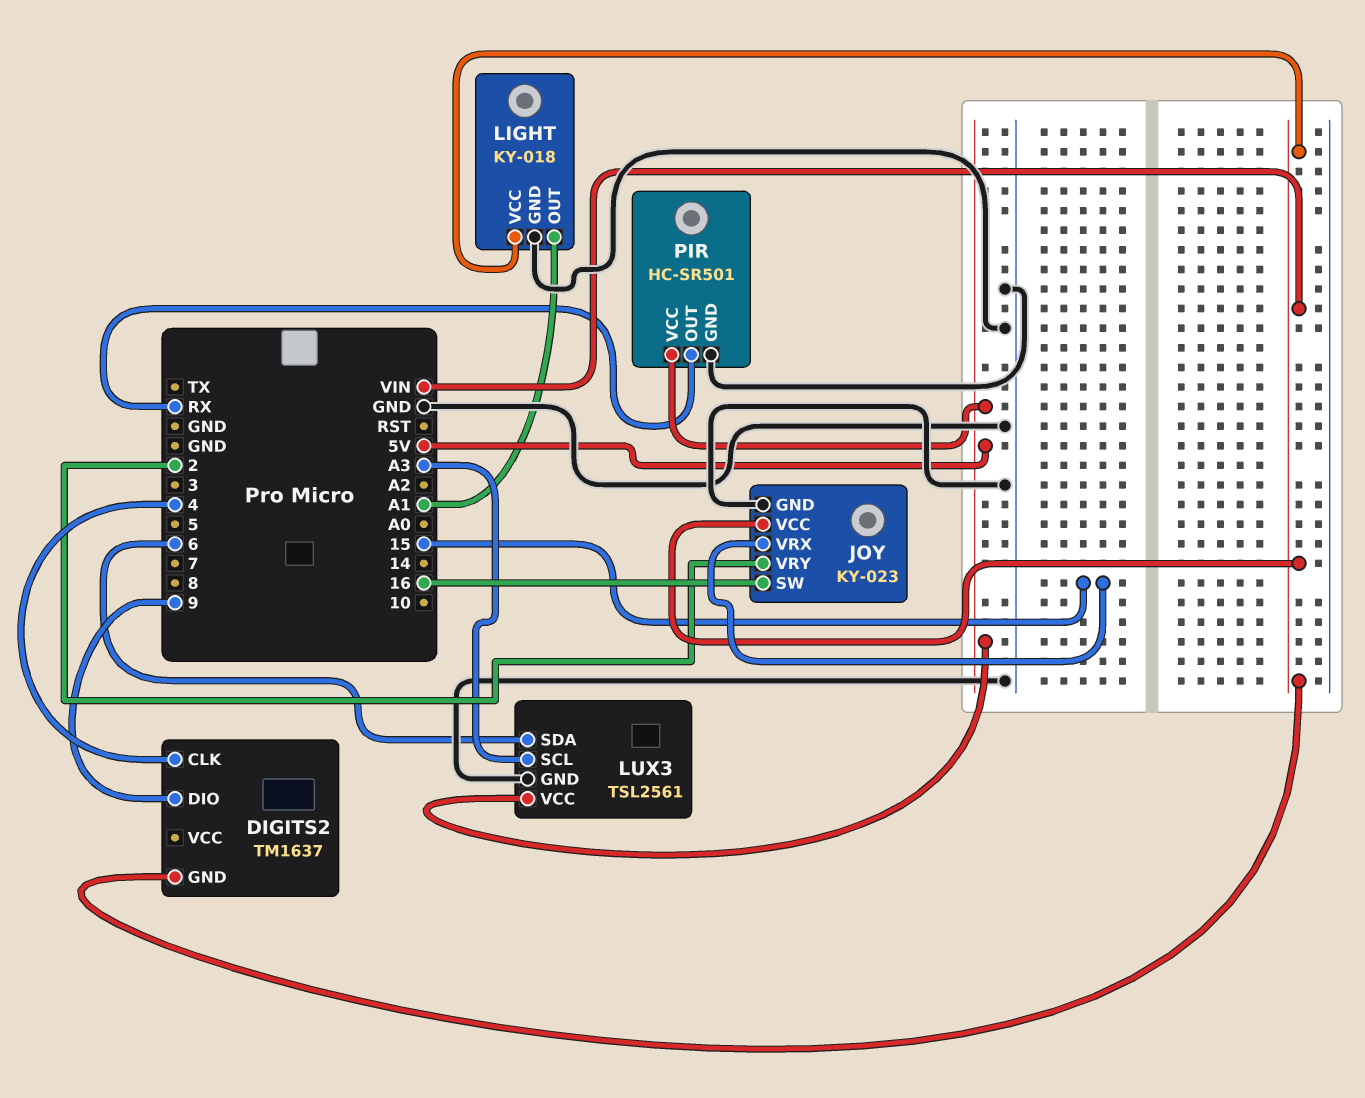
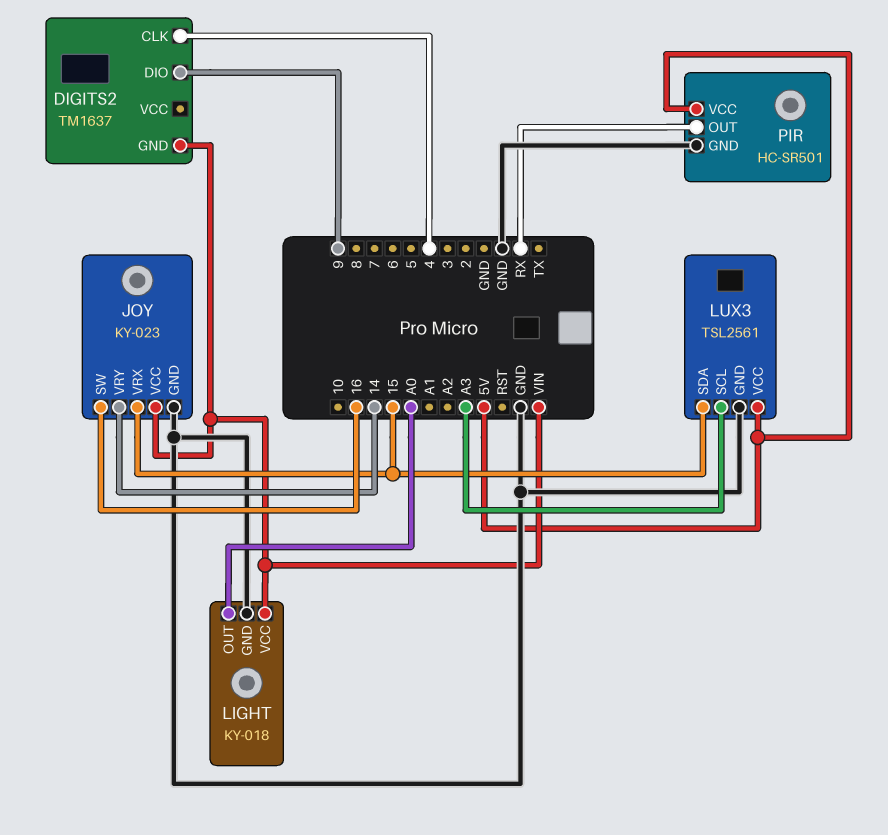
JOY pin VRY: 2 -> 14
LIGHT pin OUT: A1 -> A0
LUX3 pin SDA: 6 -> 15

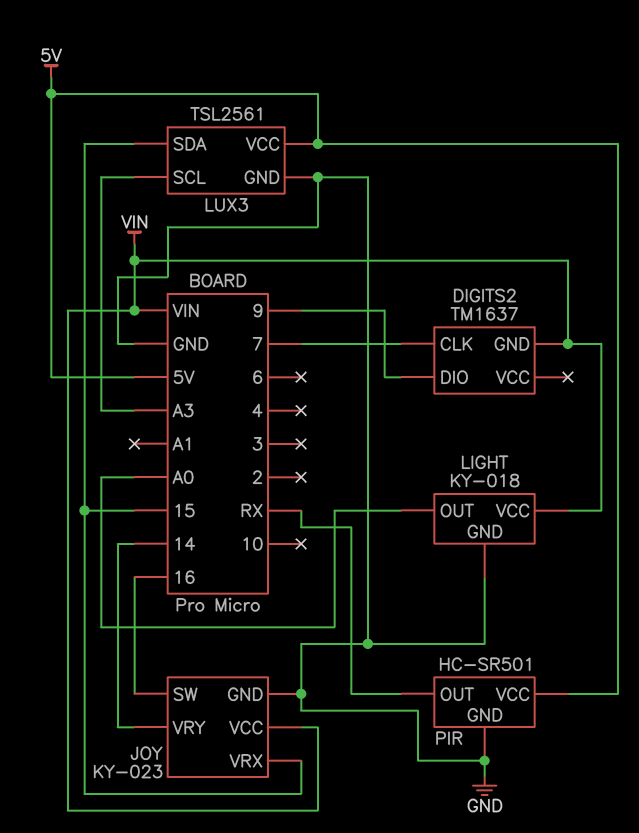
DIGITS2 pin CLK: 4 -> 7

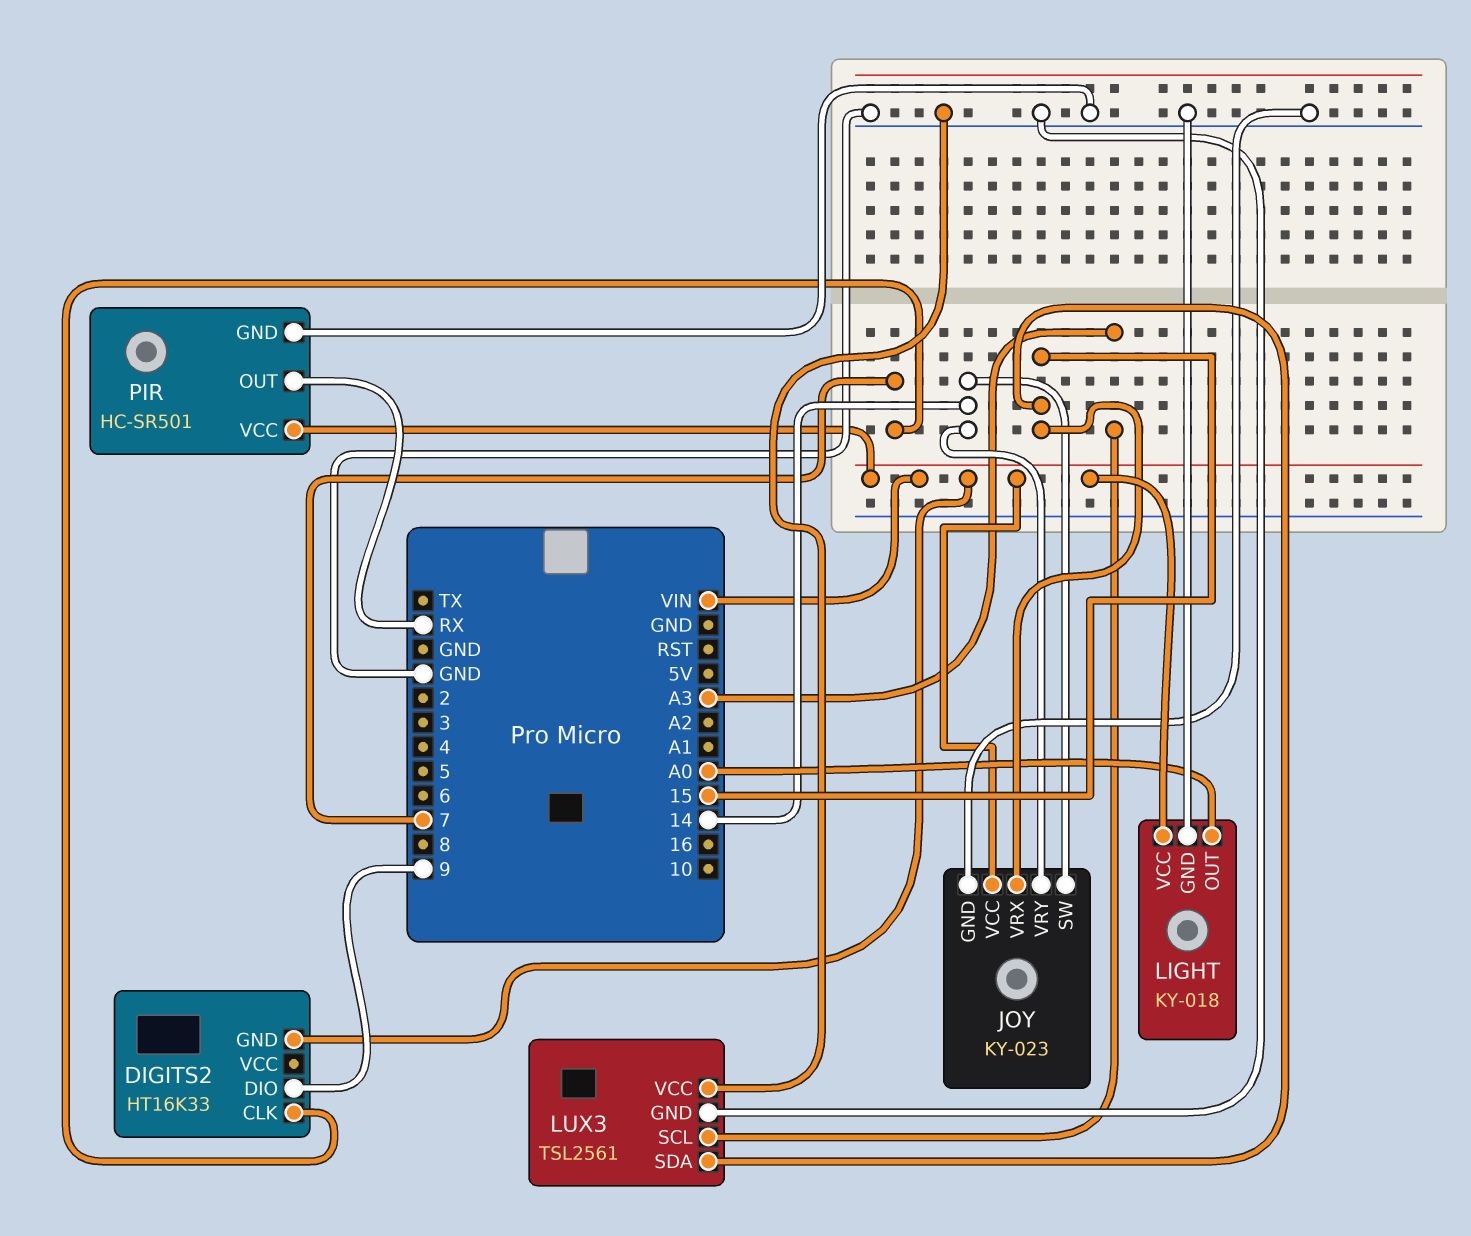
DIGITS2: TM1637 -> HT16K33
JOY pin SW: 16 -> 14
LUX3 pin VCC: 5V -> GND
PIR pin VCC: 5V -> VIN

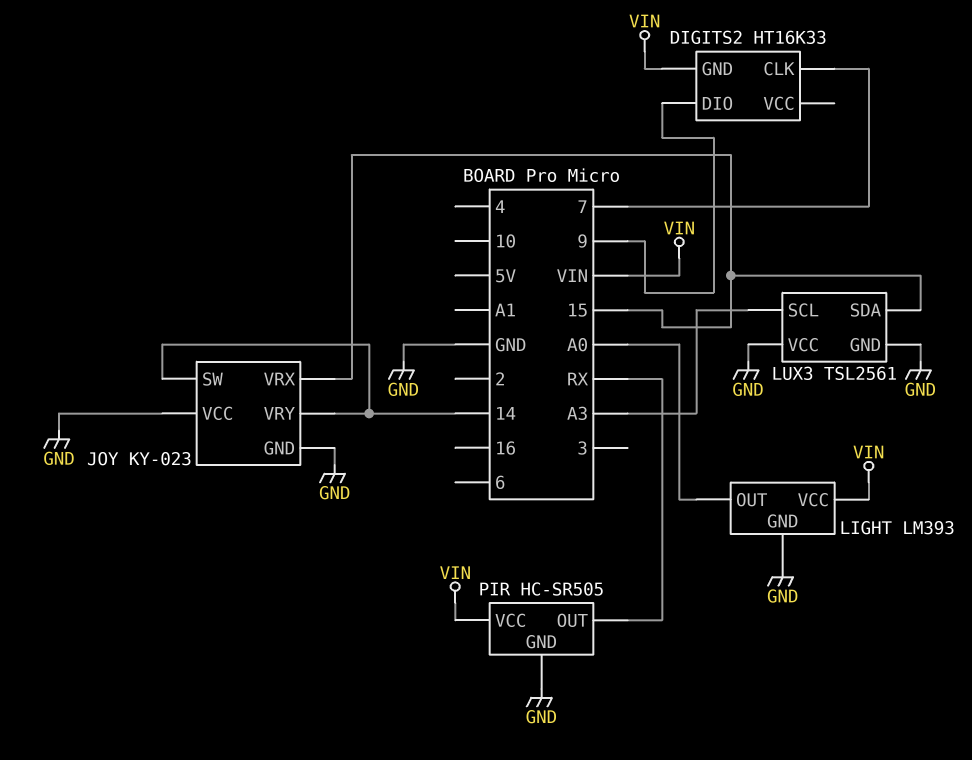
JOY pin VCC: VIN -> GND
LIGHT: KY-018 -> LM393
PIR: HC-SR501 -> HC-SR505

